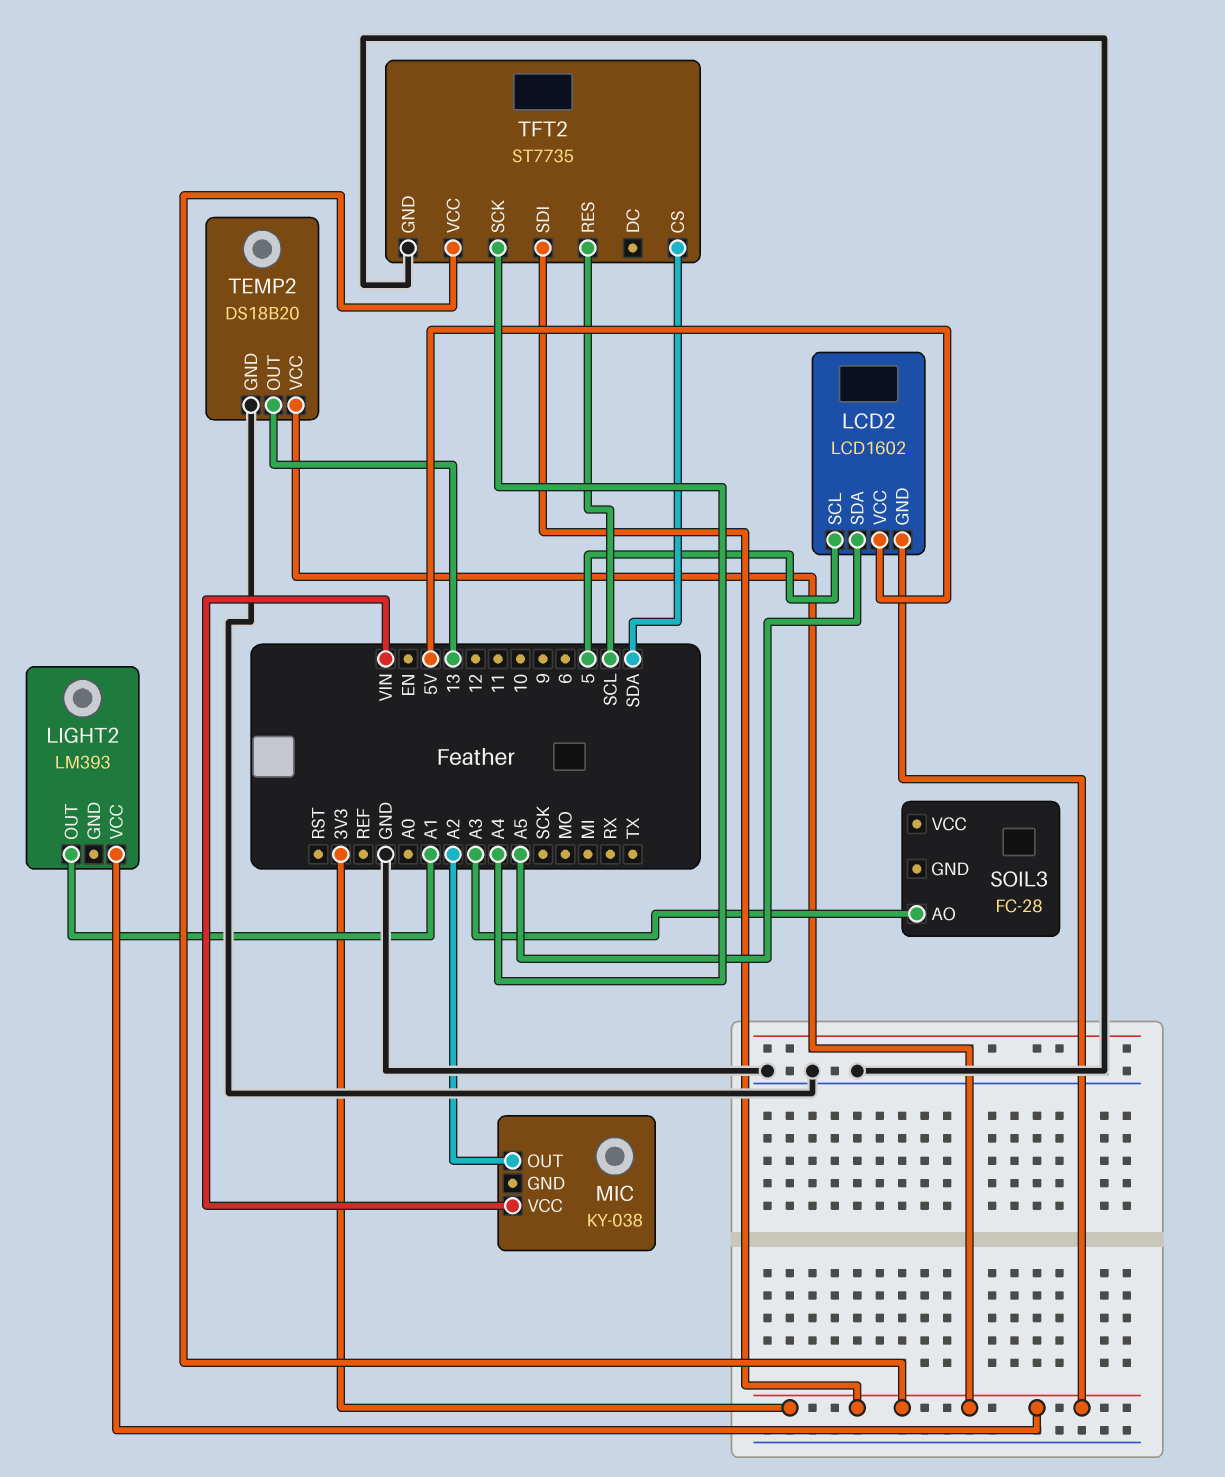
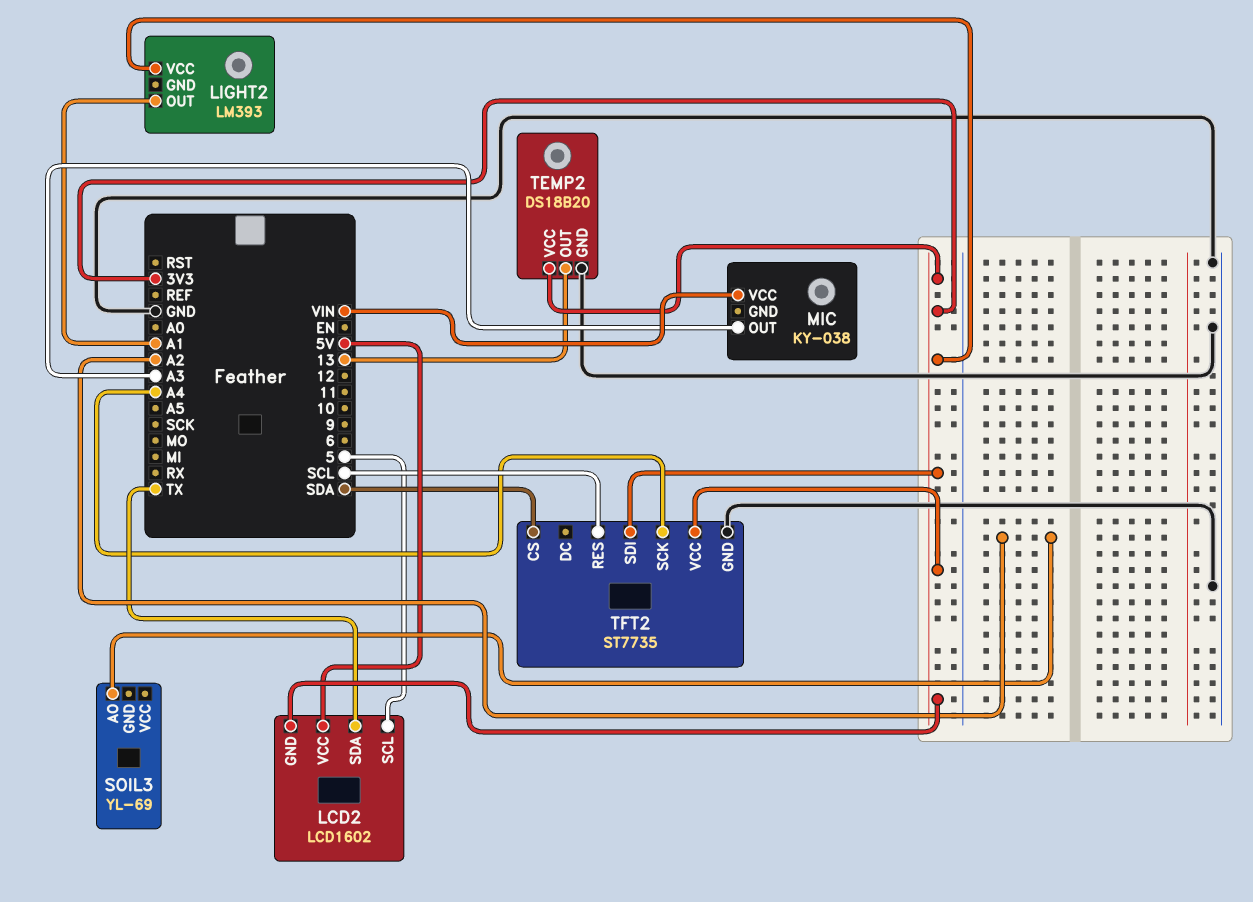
LCD2 pin SDA: A5 -> TX
MIC pin OUT: A2 -> A3
SOIL3: FC-28 -> YL-69
SOIL3 pin AO: A3 -> A2

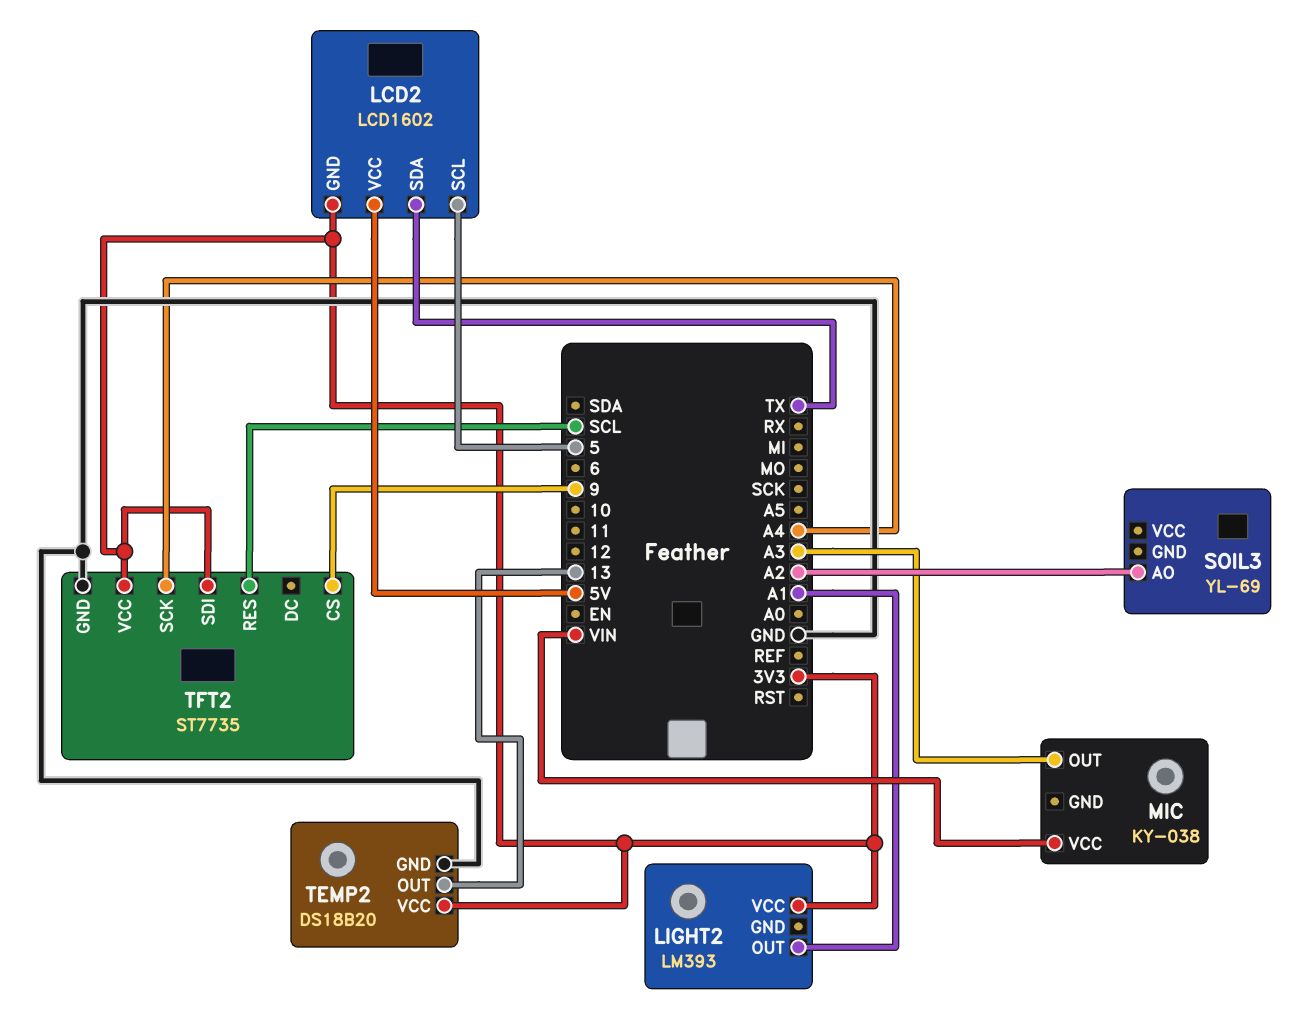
TFT2 pin CS: SDA -> 9

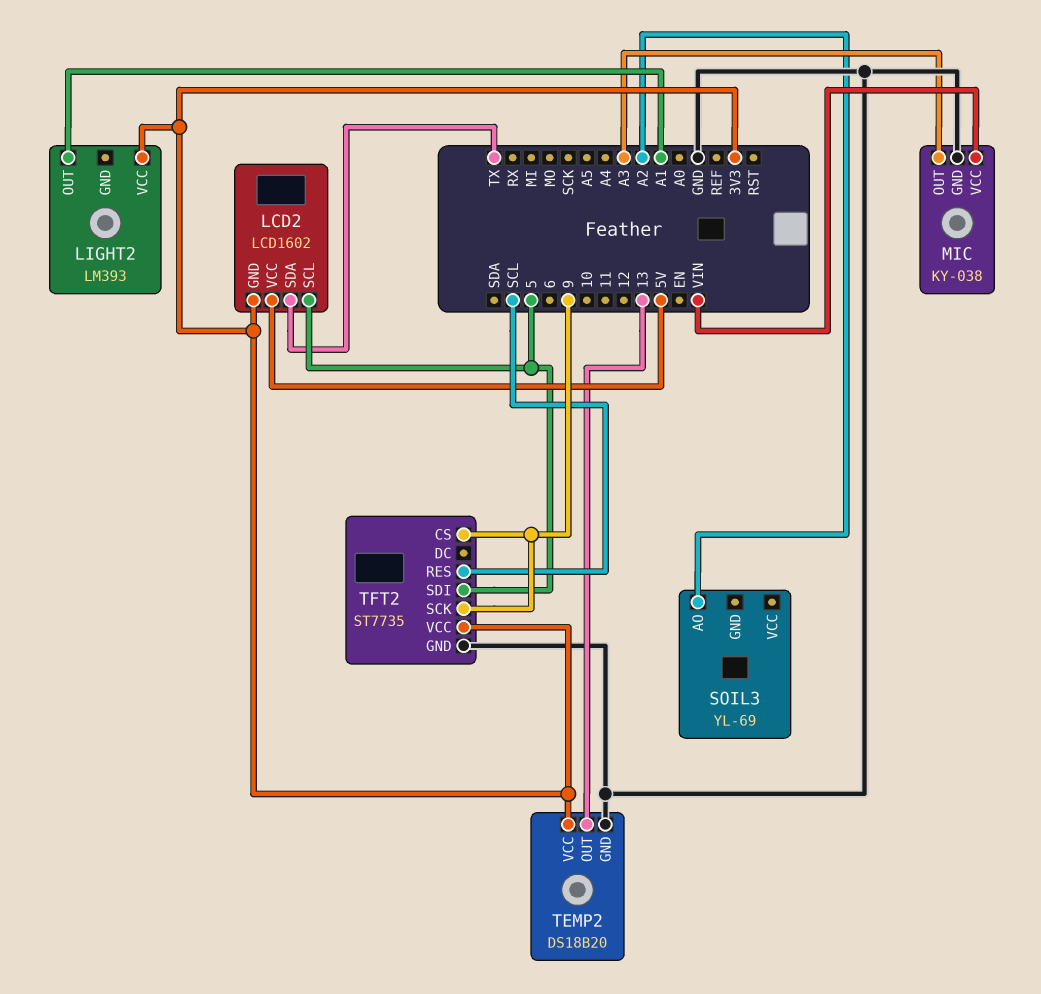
MIC pin GND: none -> GND
TFT2 pin SCK: A4 -> 9
TFT2 pin SDI: 3V3 -> 5

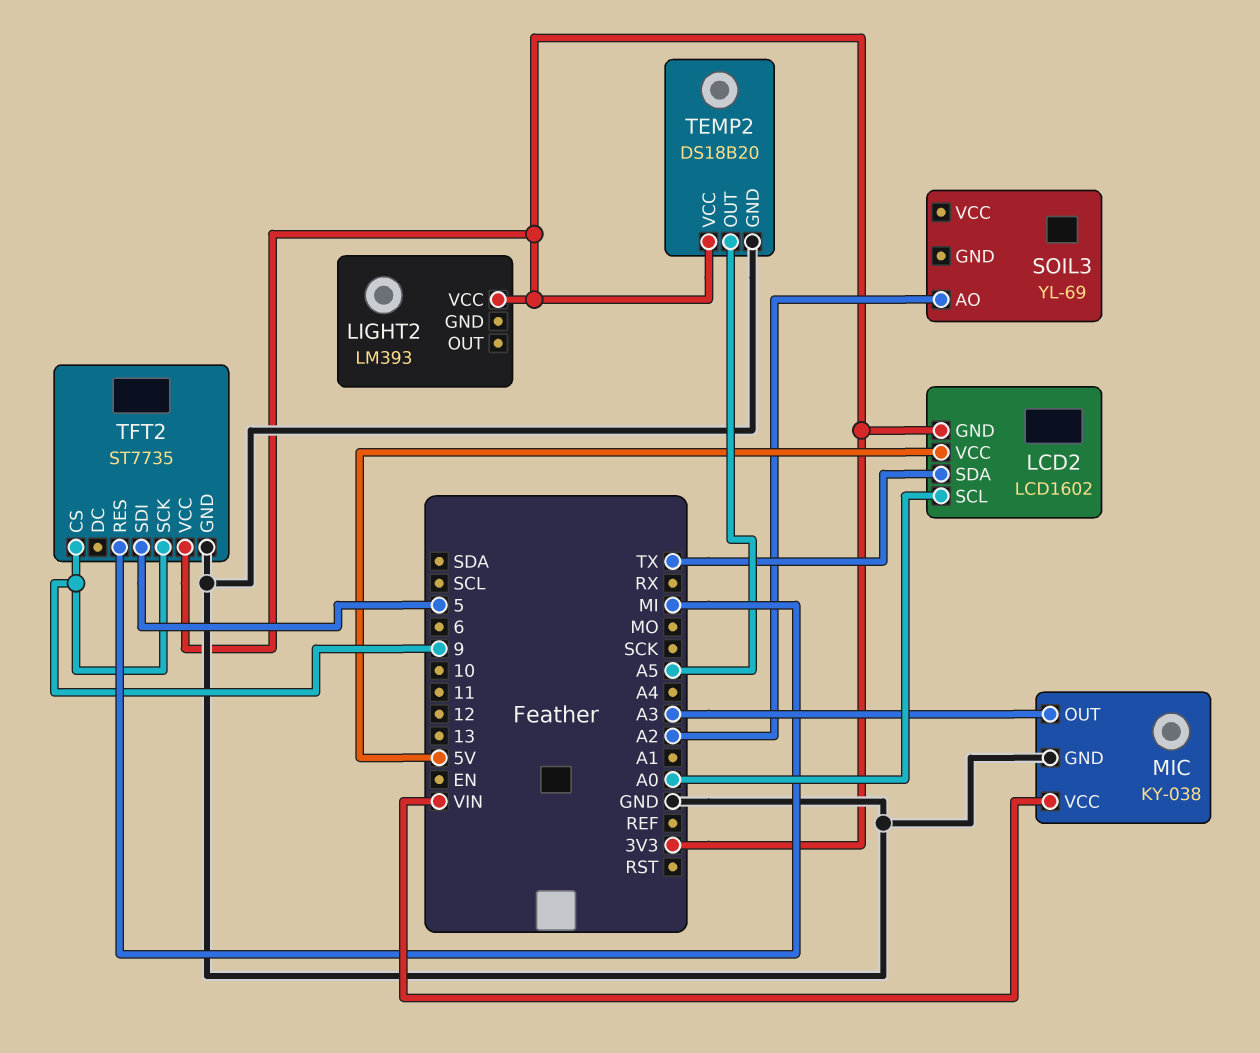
LCD2 pin SCL: 5 -> A0
LIGHT2 pin OUT: A1 -> none
TEMP2 pin OUT: 13 -> A5
TFT2 pin RES: SCL -> MI

